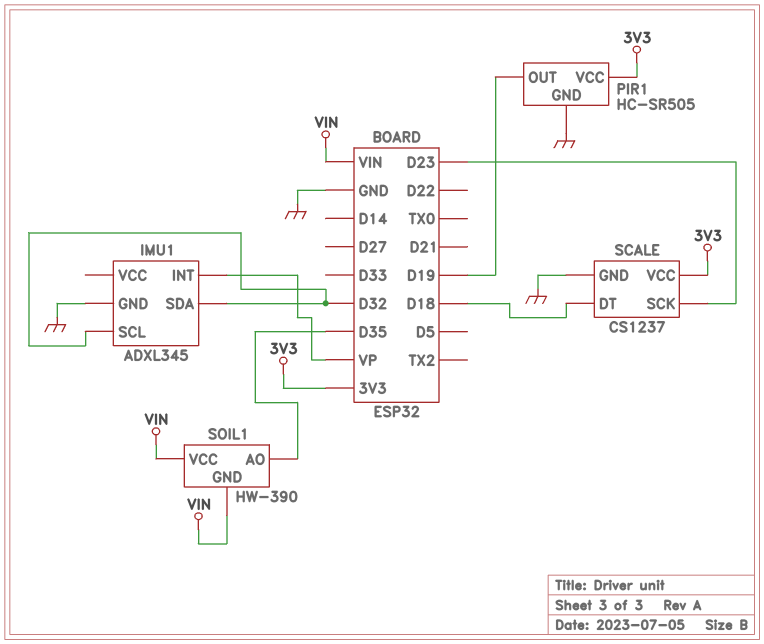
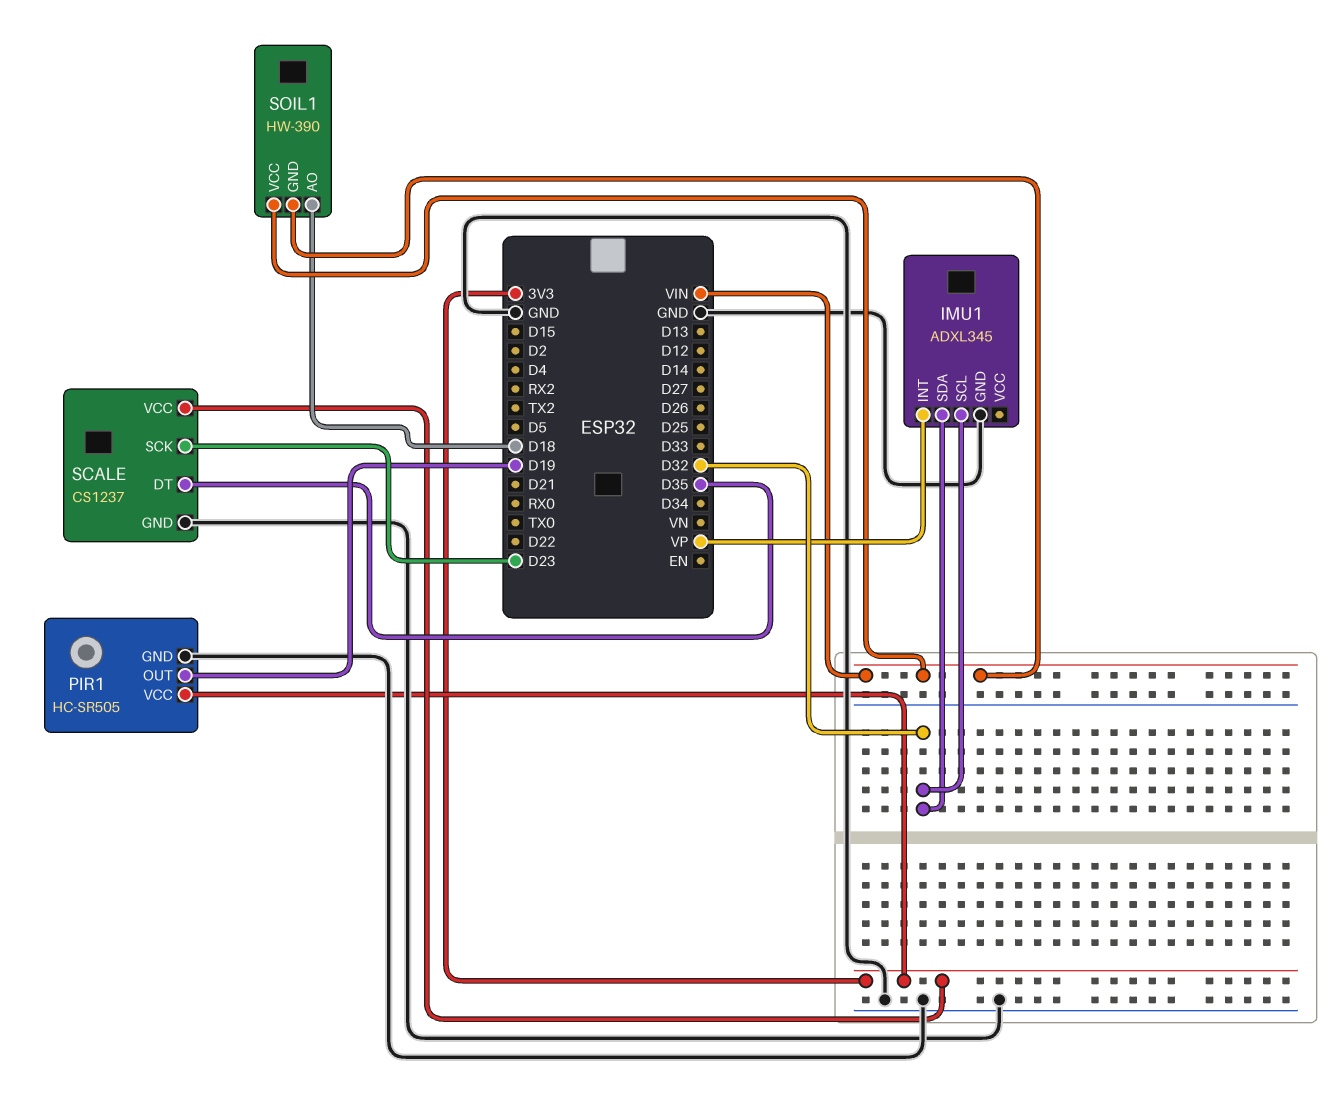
SCALE pin DT: D18 -> D35
SOIL1 pin AO: D35 -> D18

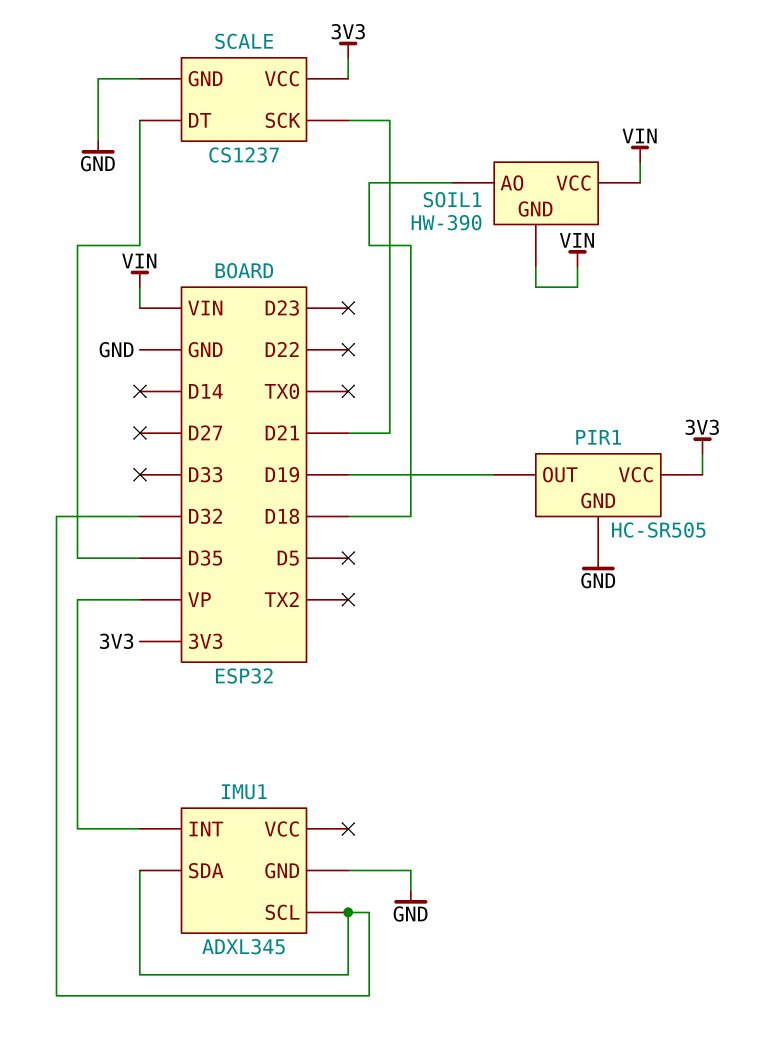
SCALE pin SCK: D23 -> D21

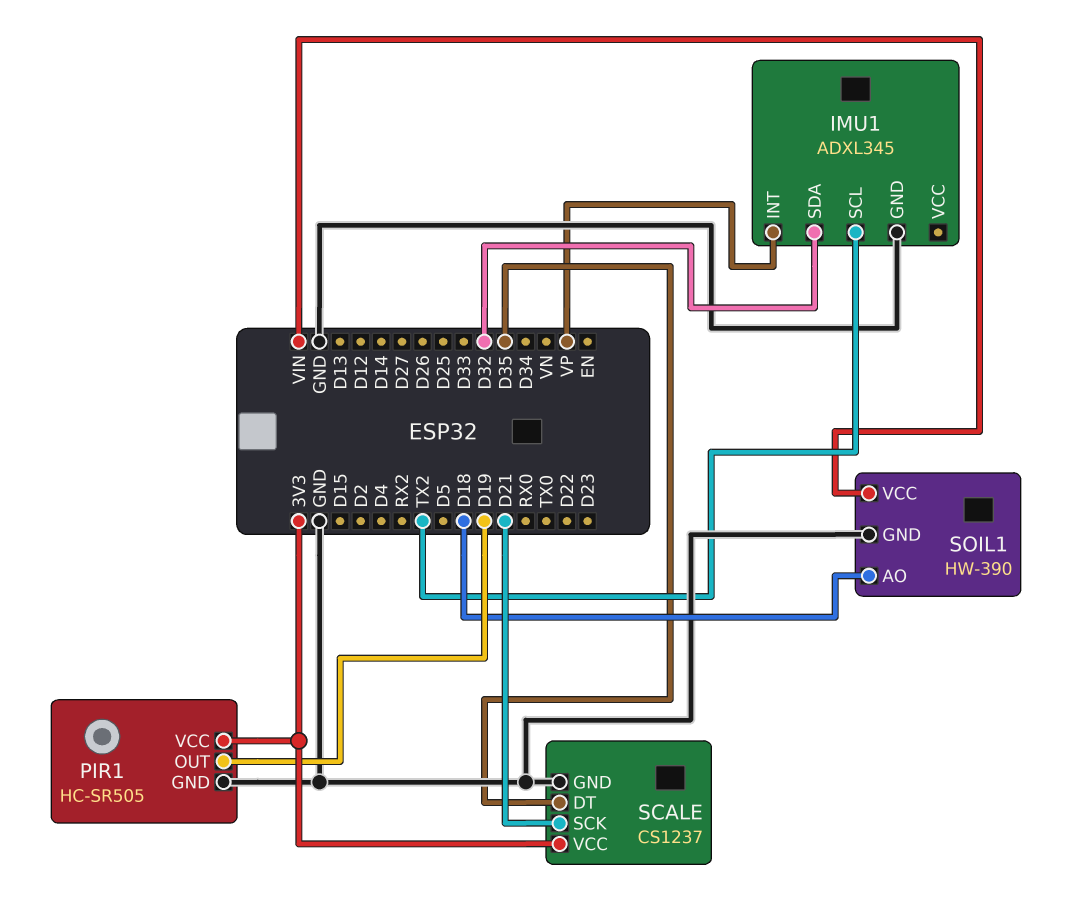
IMU1 pin SCL: D32 -> TX2
SOIL1 pin GND: VIN -> GND

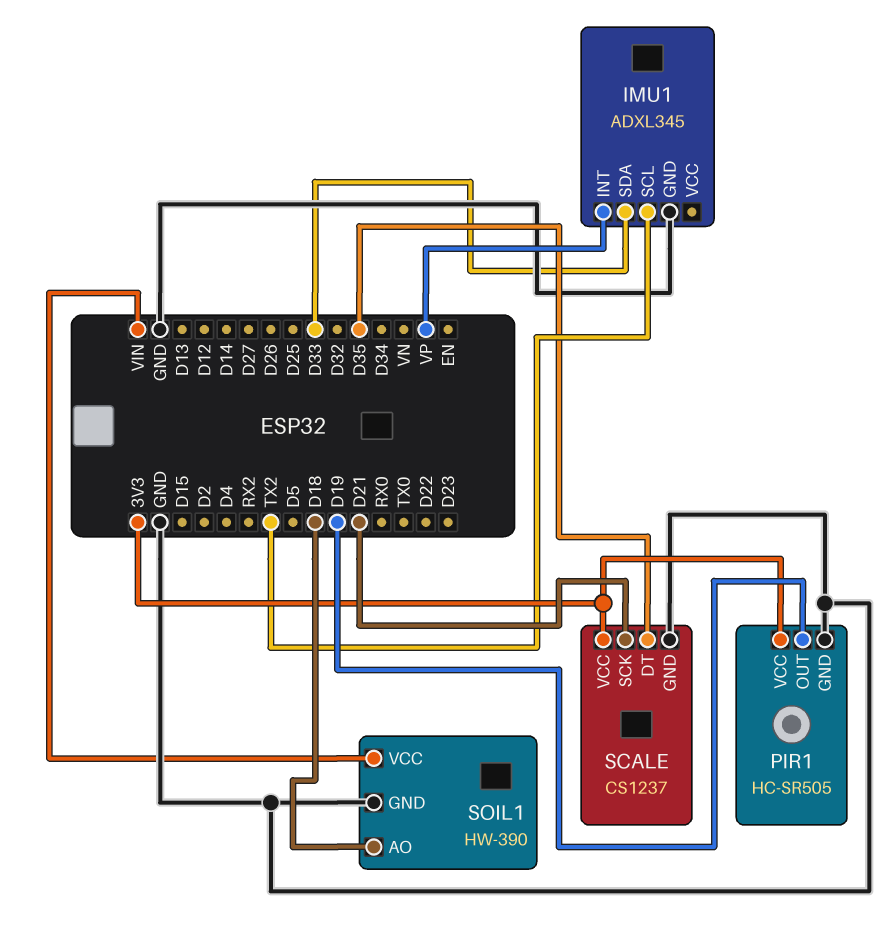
IMU1 pin SDA: D32 -> D33

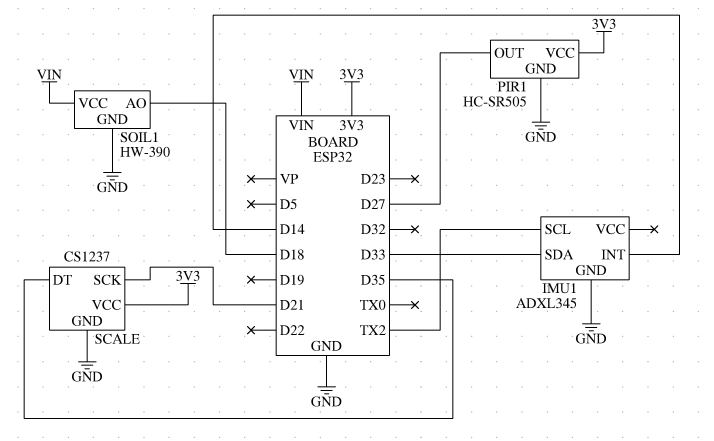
IMU1 pin INT: VP -> D14
PIR1 pin OUT: D19 -> D27

